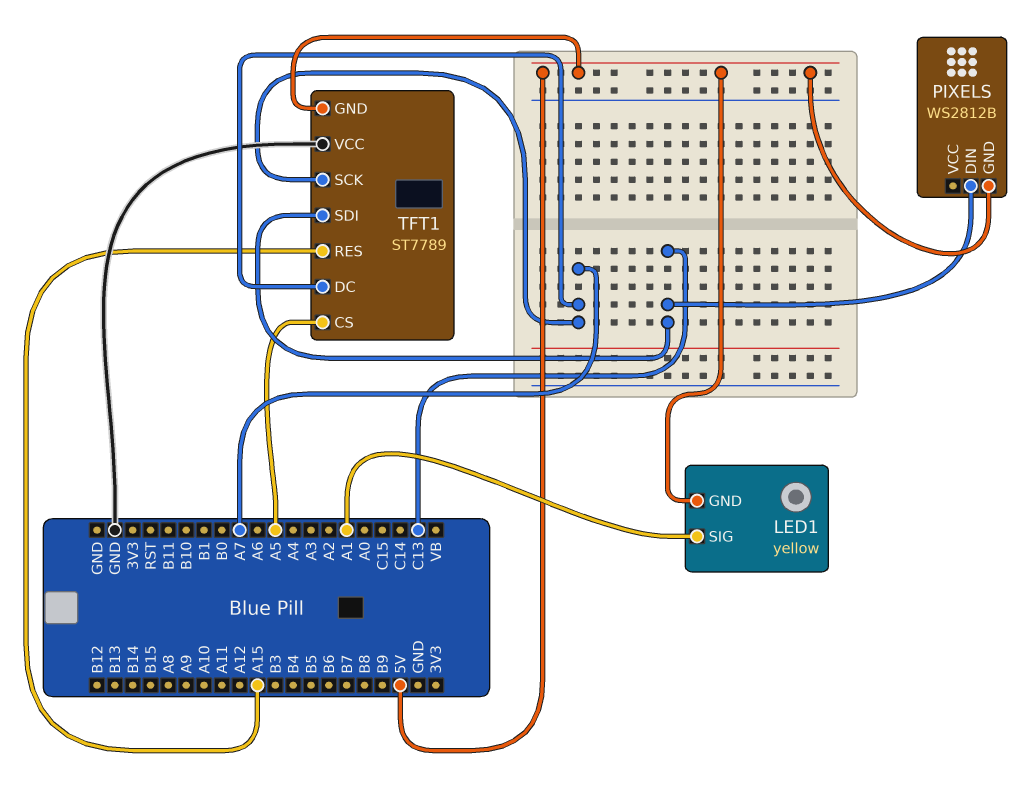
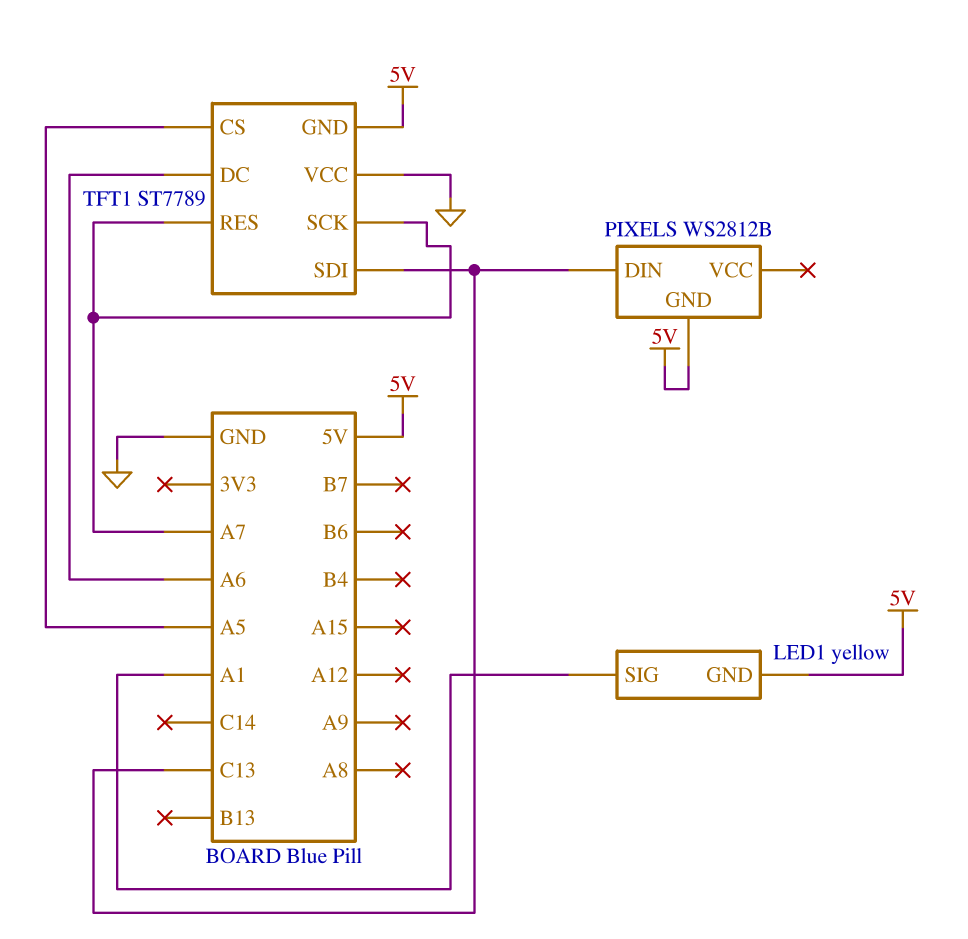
TFT1 pin DC: A7 -> A6
TFT1 pin RES: A15 -> A7

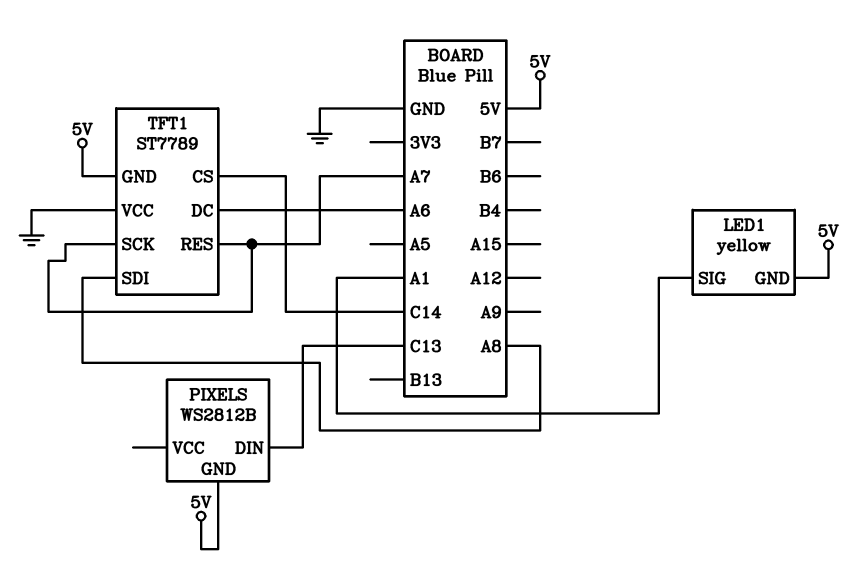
TFT1 pin CS: A5 -> C14
TFT1 pin SDI: C13 -> A8

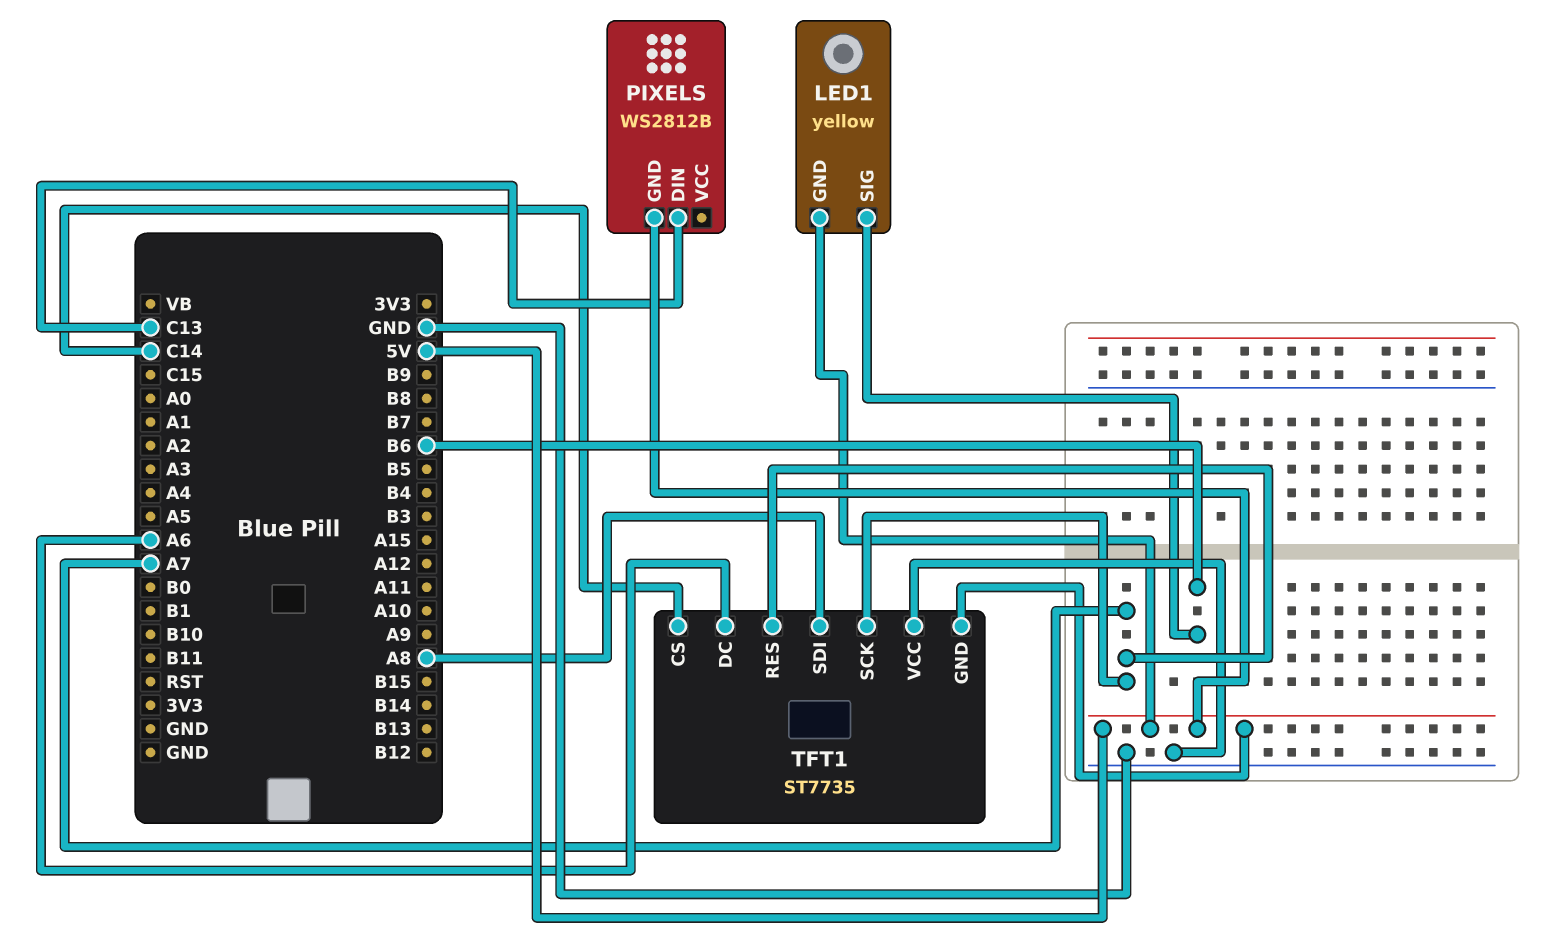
LED1 pin SIG: A1 -> B6
TFT1: ST7789 -> ST7735

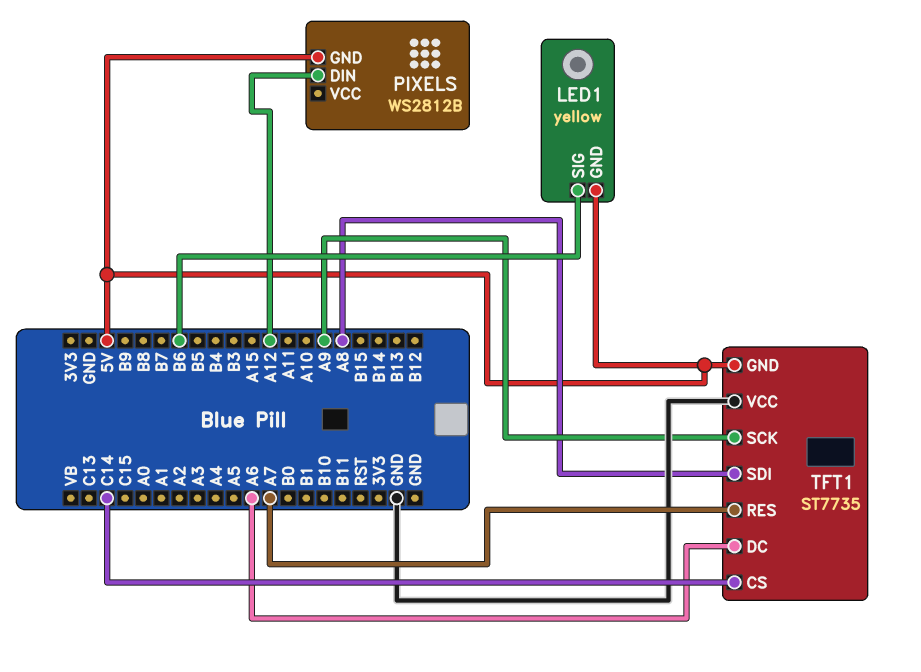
PIXELS pin DIN: C13 -> A12
TFT1 pin SCK: A7 -> A9

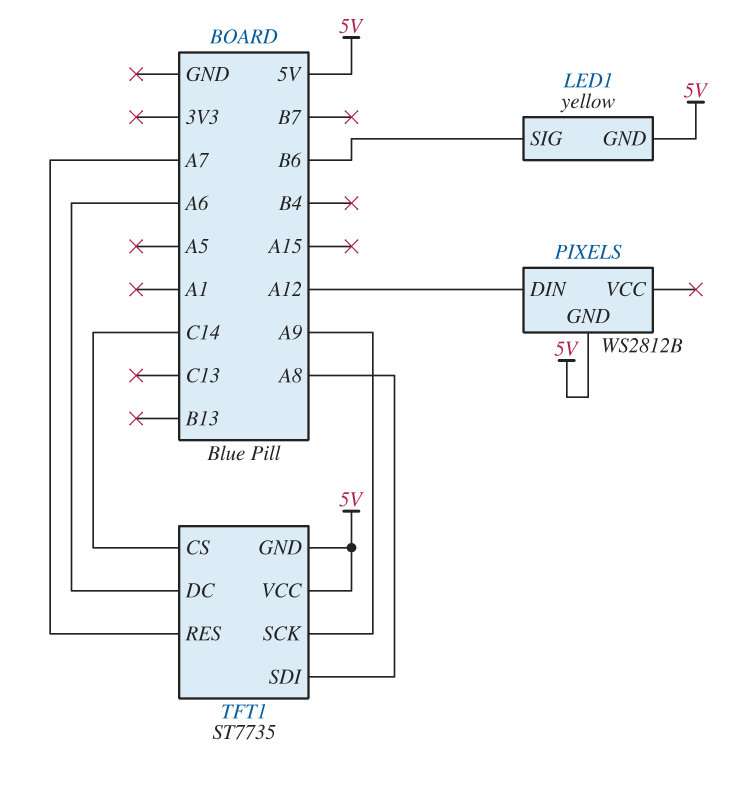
TFT1 pin VCC: GND -> 5V

